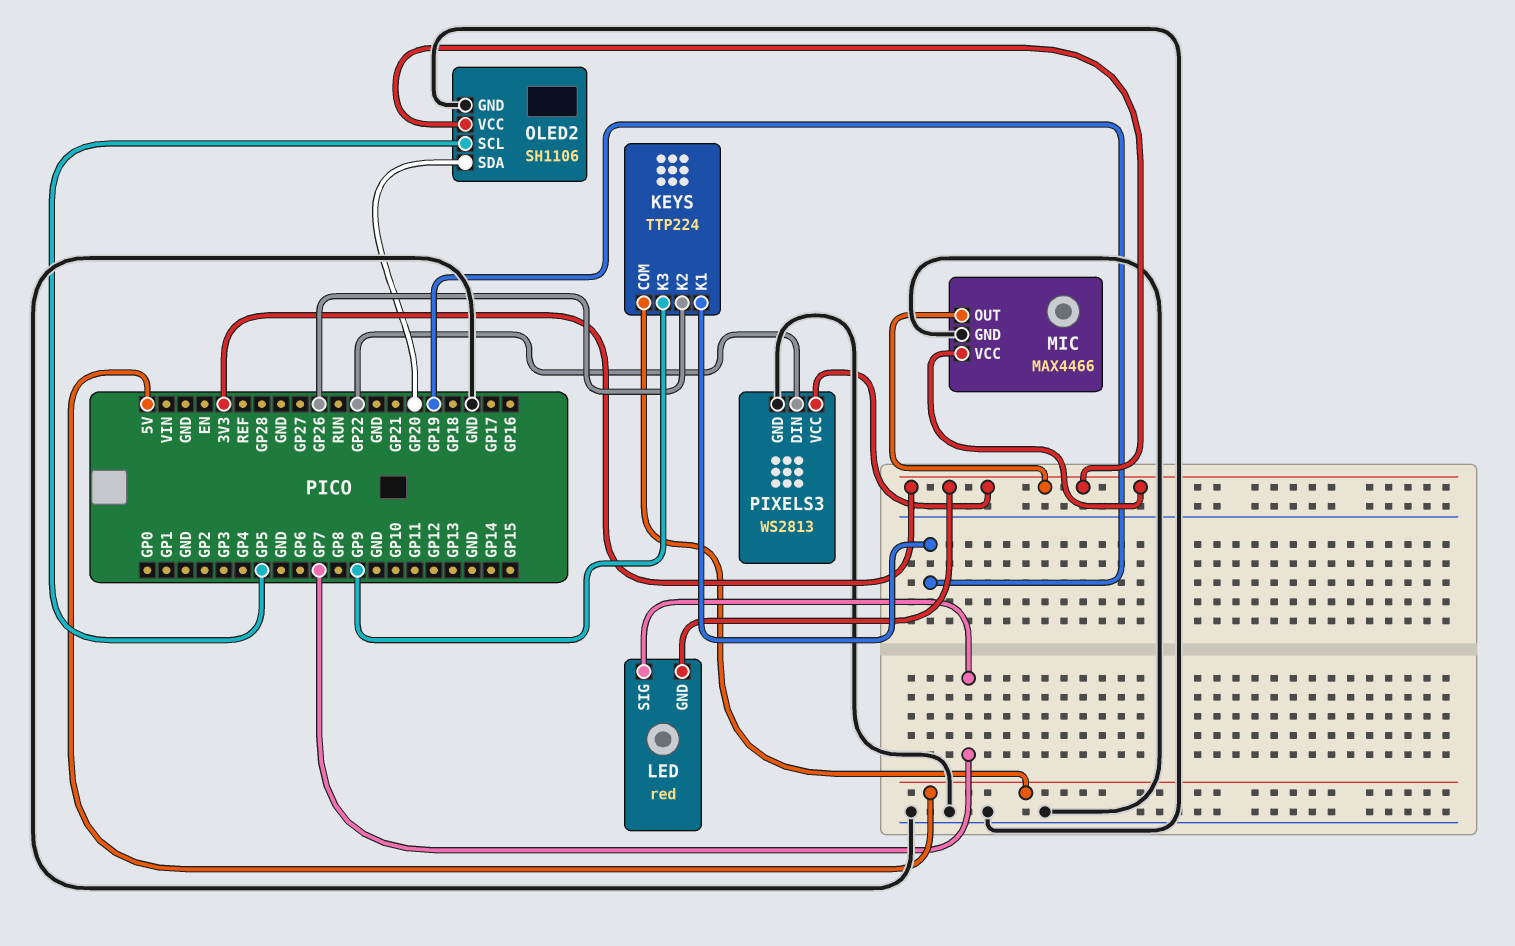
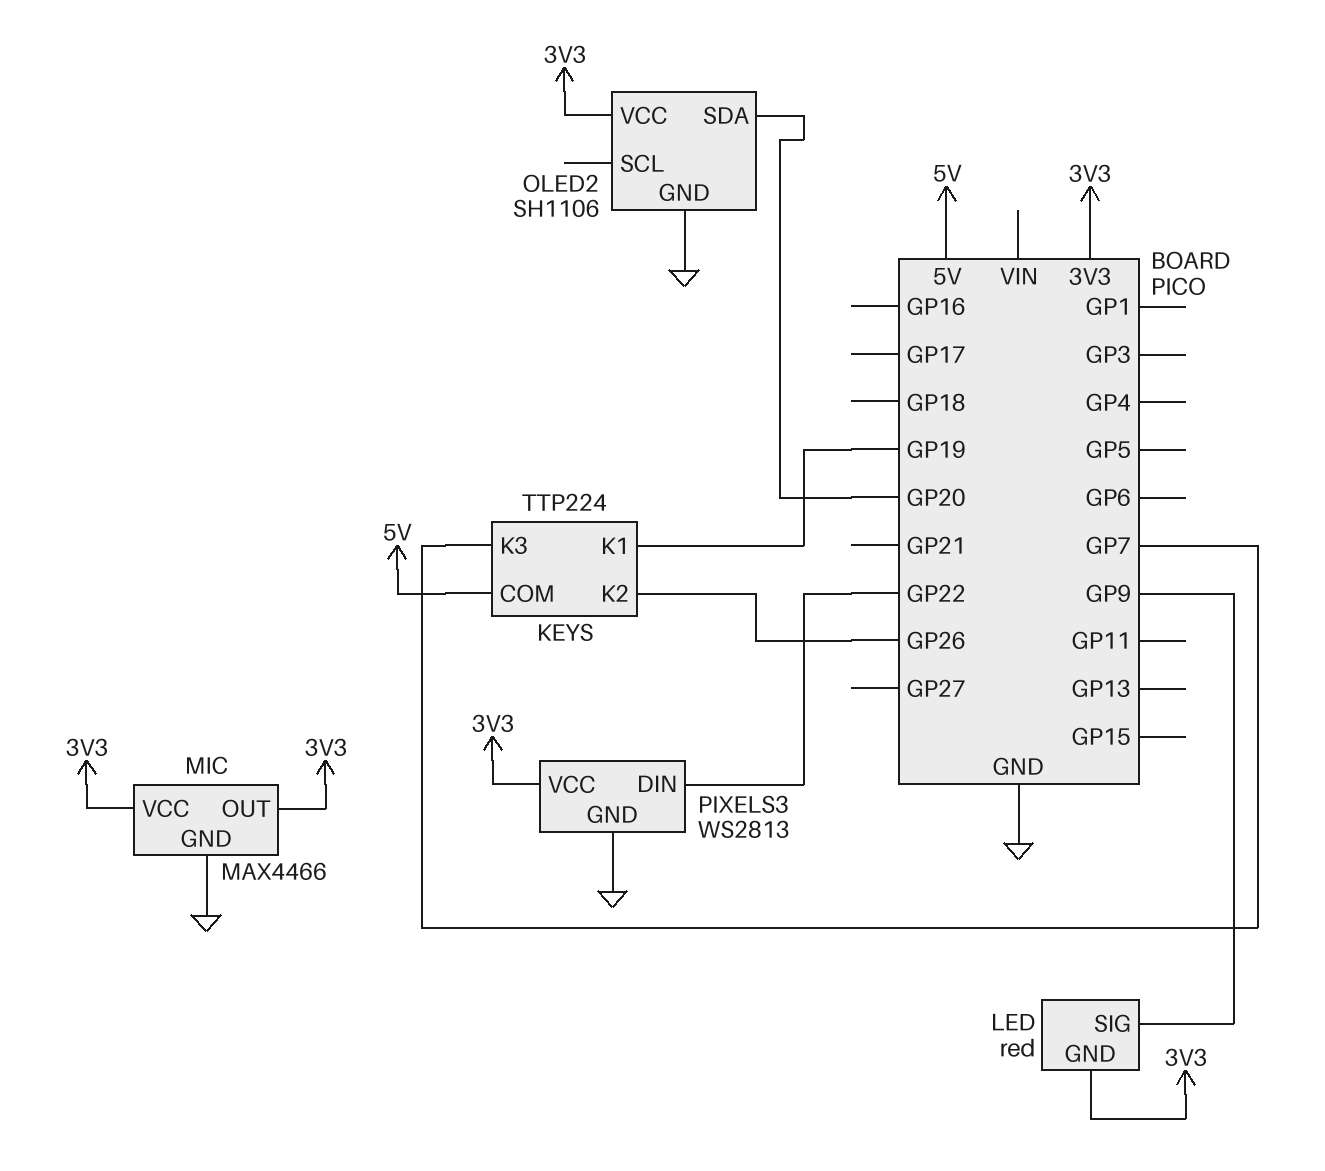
KEYS pin K3: GP9 -> GP7
LED pin SIG: GP7 -> GP9
OLED2 pin SCL: GP5 -> none

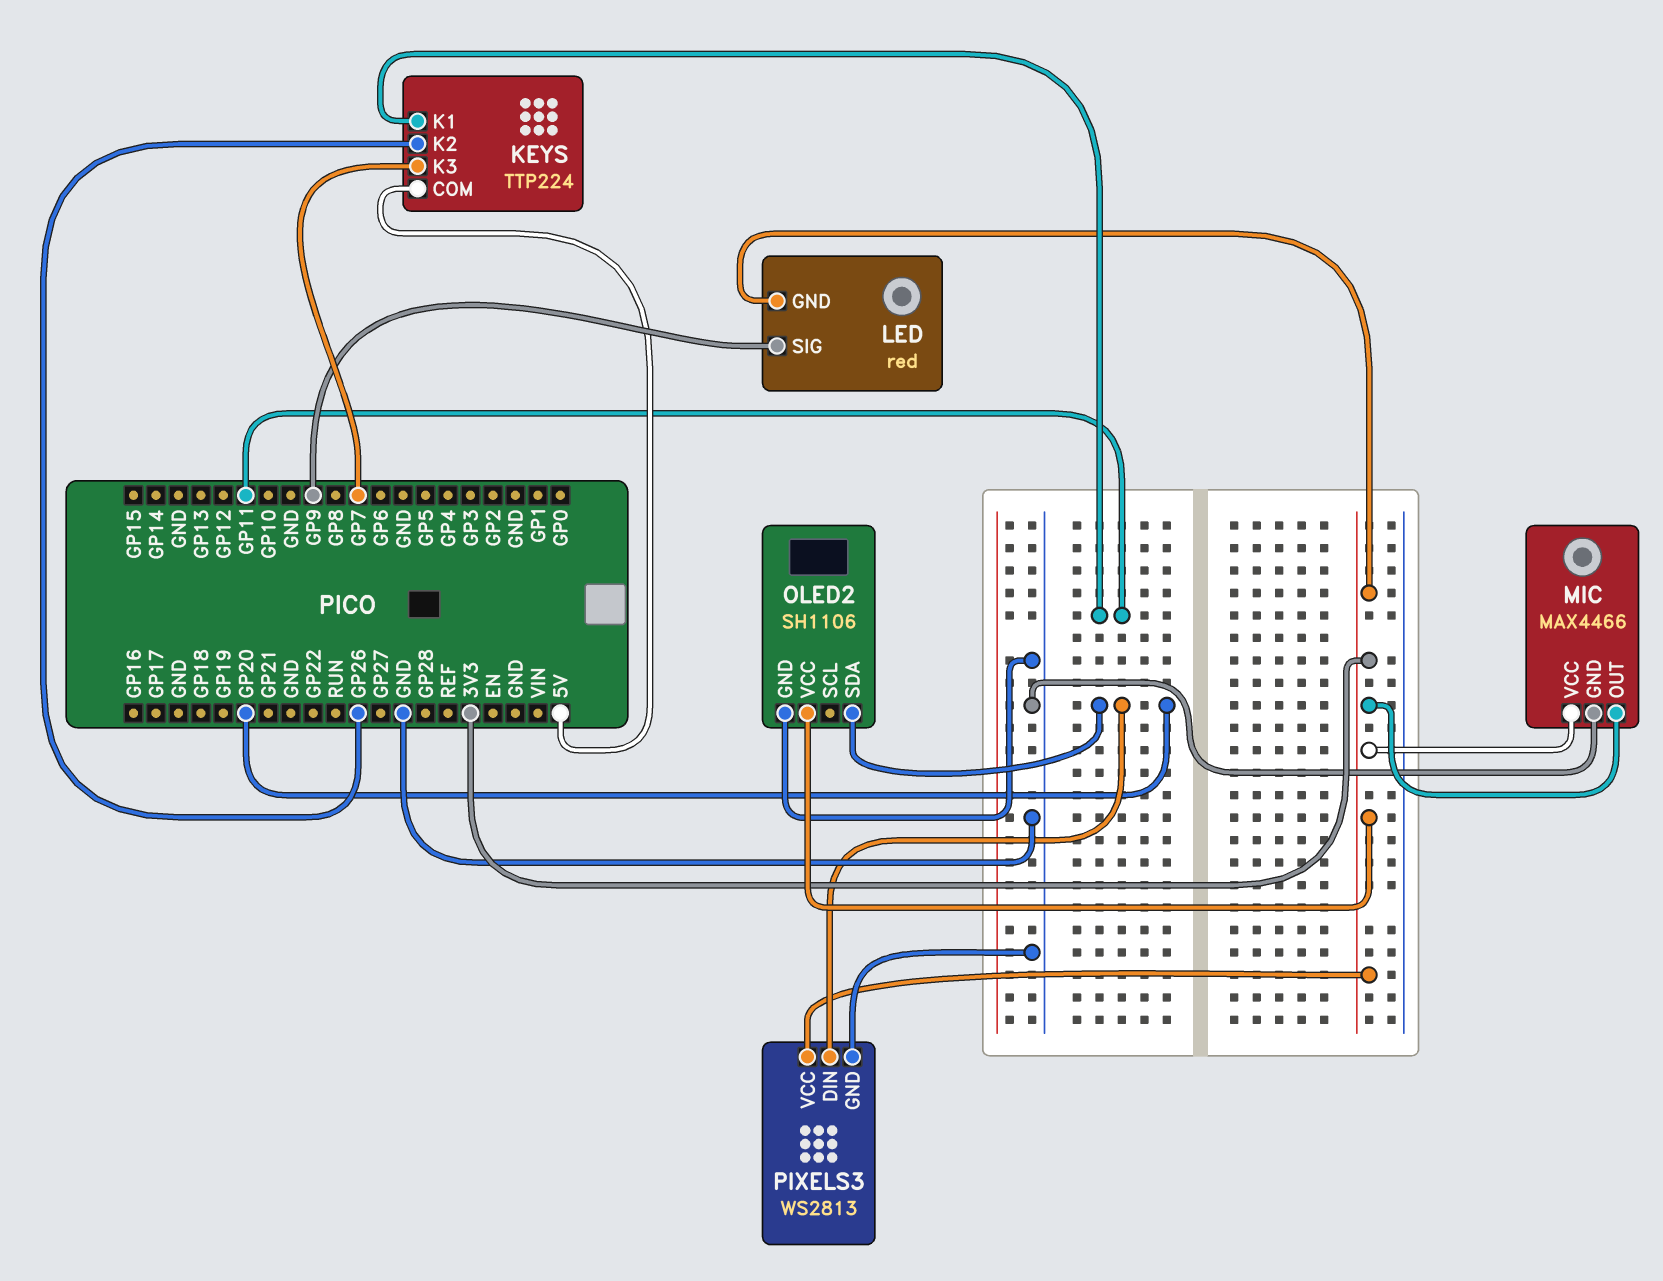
KEYS pin K1: GP19 -> GP11
PIXELS3 pin DIN: GP22 -> GP20

